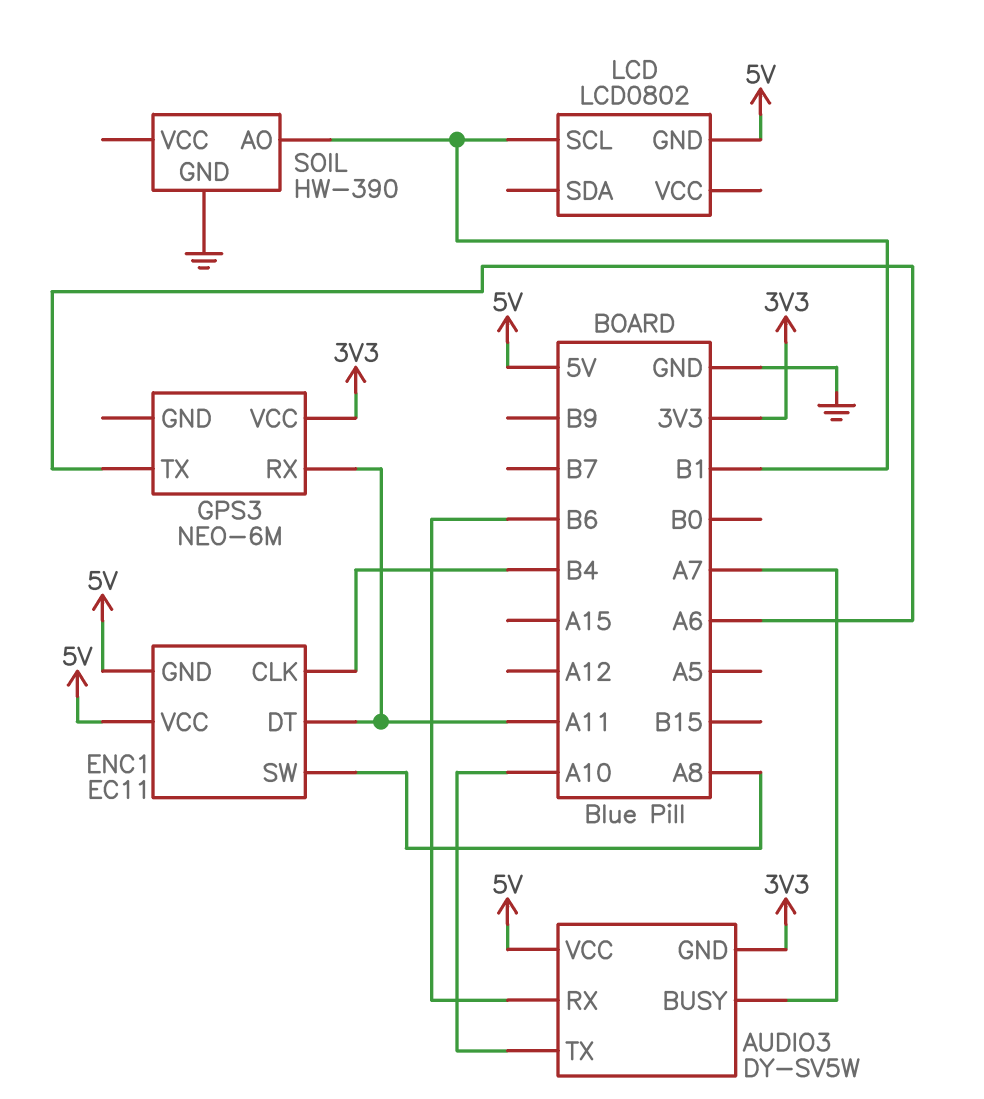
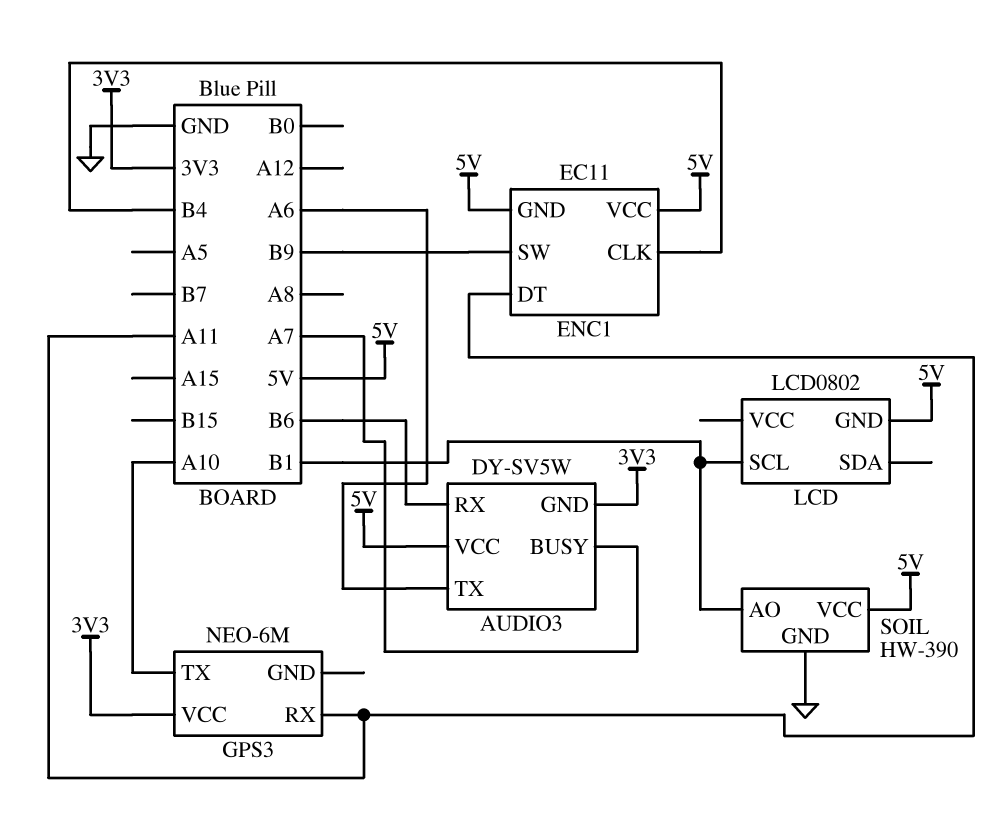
AUDIO3 pin TX: A10 -> A6
ENC1 pin SW: A8 -> B9
GPS3 pin TX: A6 -> A10
SOIL pin VCC: none -> 5V

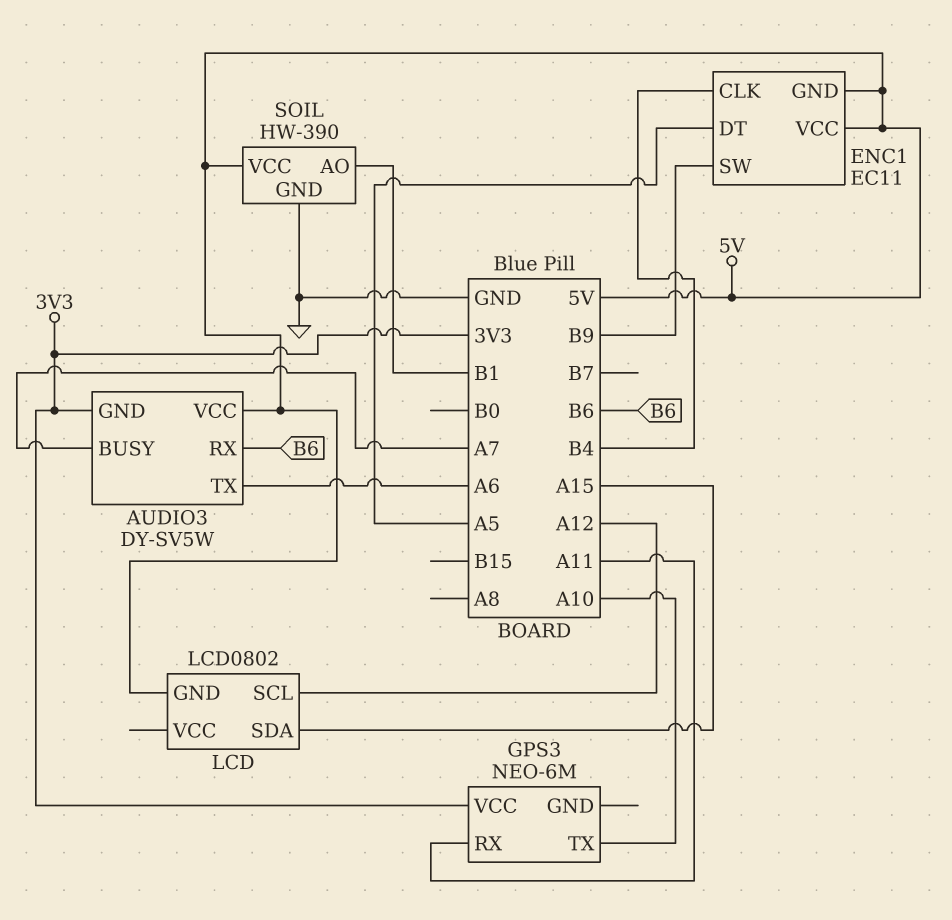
ENC1 pin DT: A11 -> A5
LCD pin SCL: B1 -> A12
LCD pin SDA: none -> A15

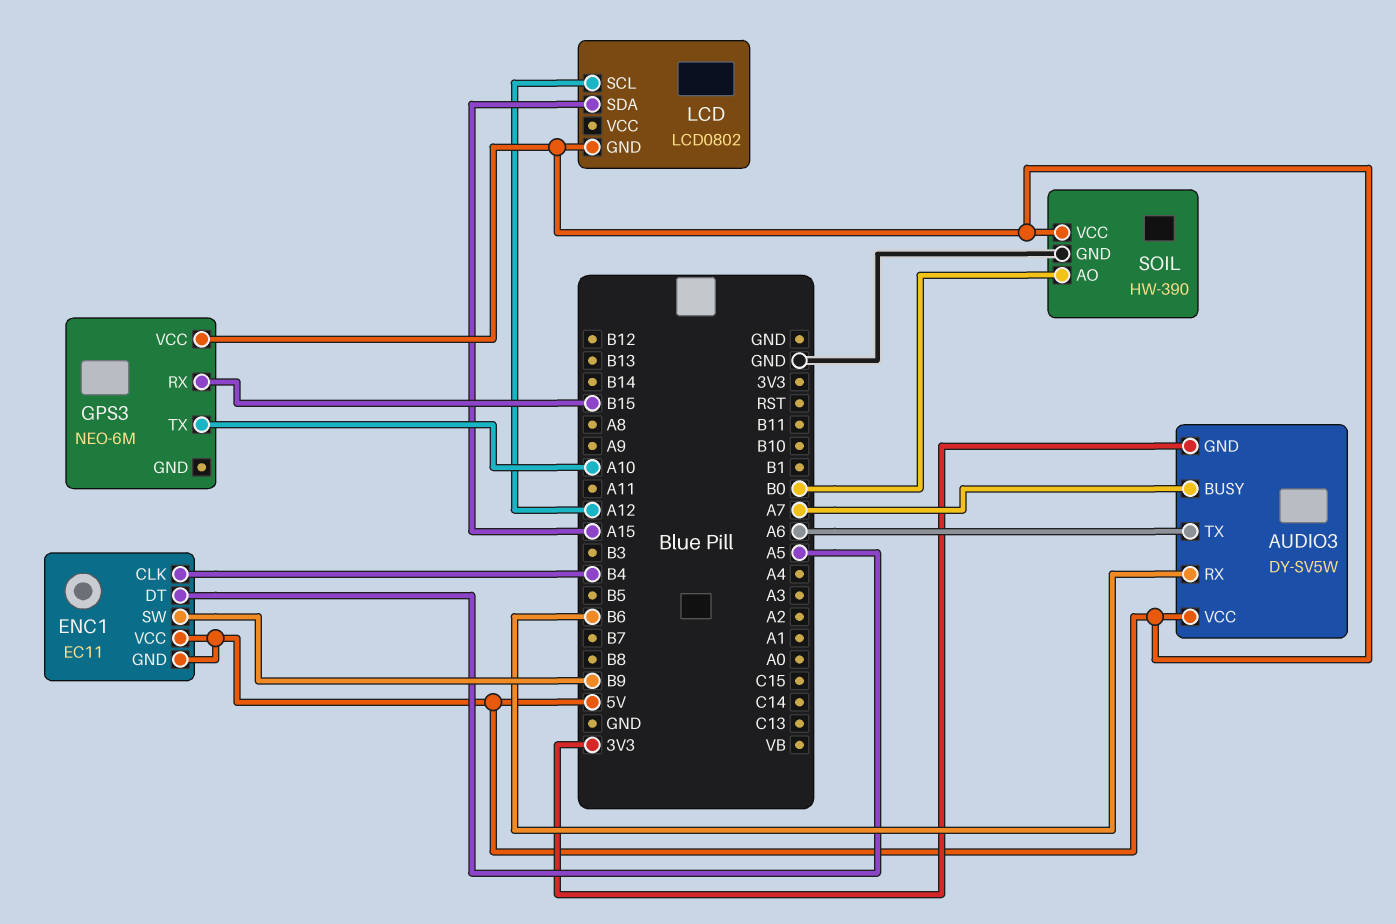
GPS3 pin RX: A11 -> B15
GPS3 pin VCC: 3V3 -> 5V
SOIL pin AO: B1 -> B0

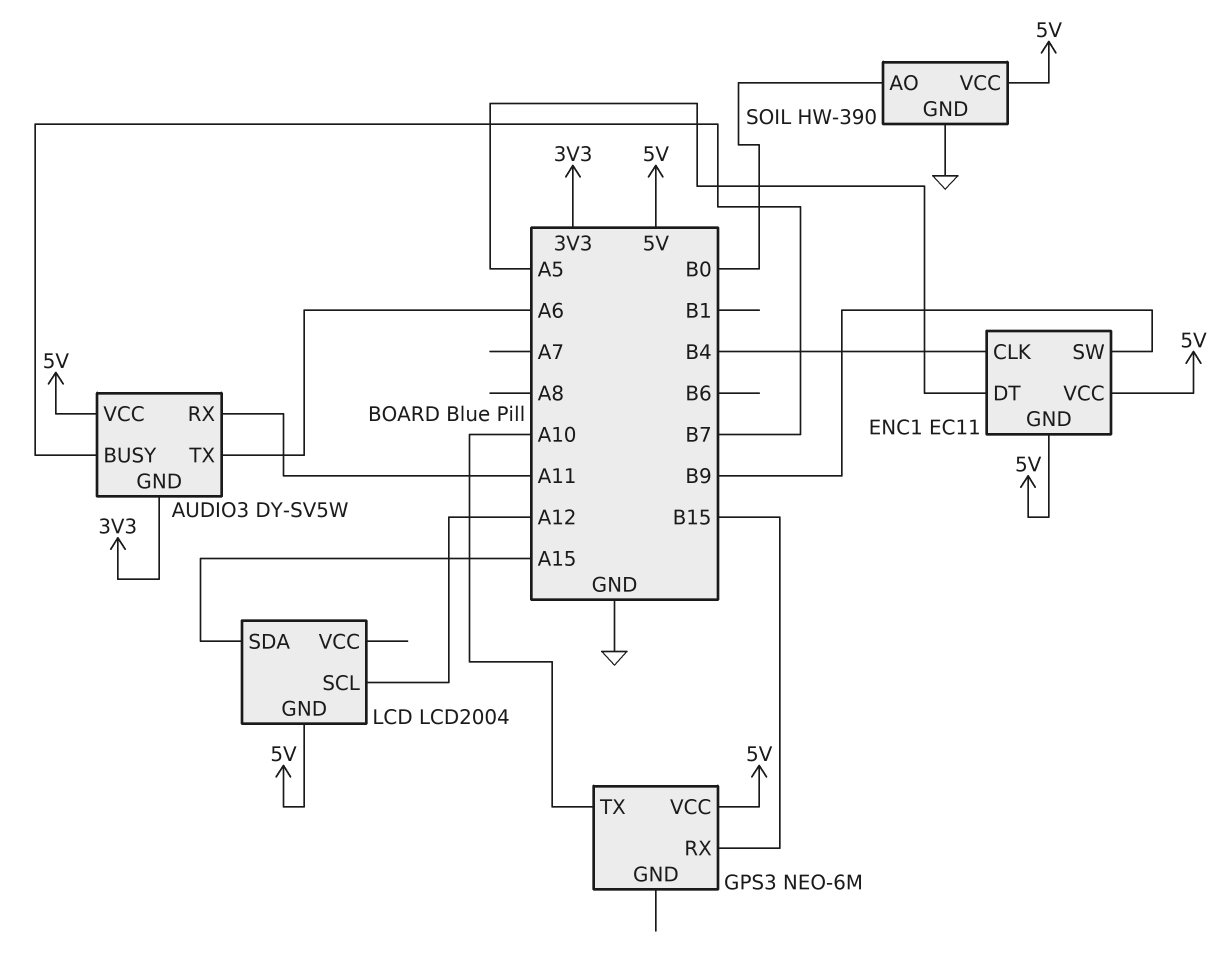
AUDIO3 pin BUSY: A7 -> B7
AUDIO3 pin RX: B6 -> A11
LCD: LCD0802 -> LCD2004

